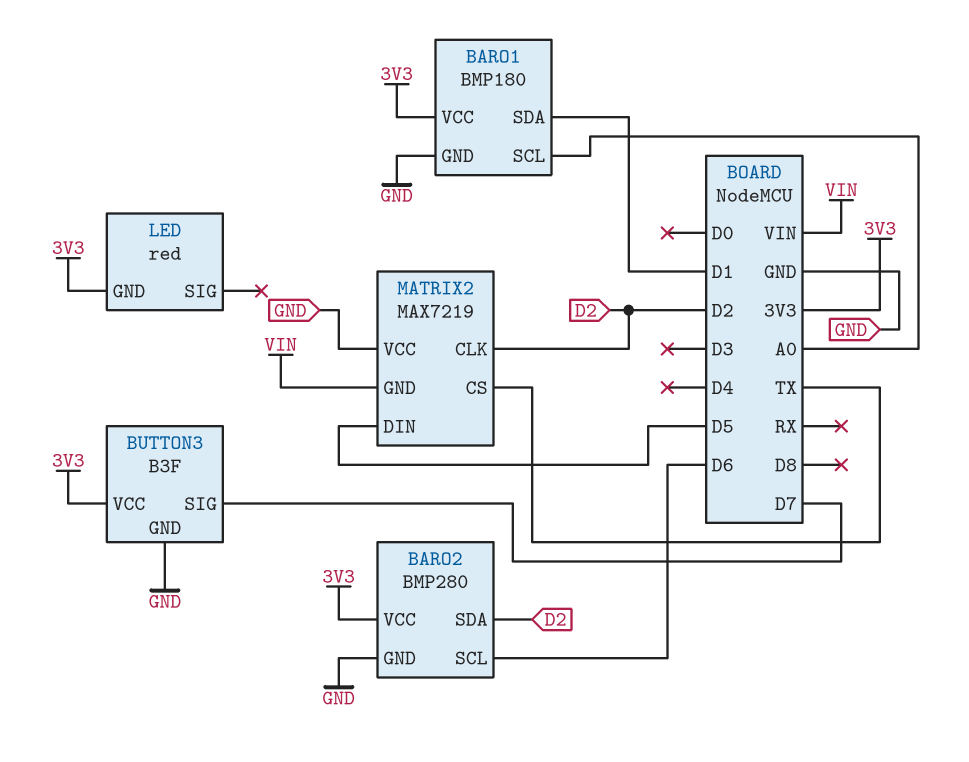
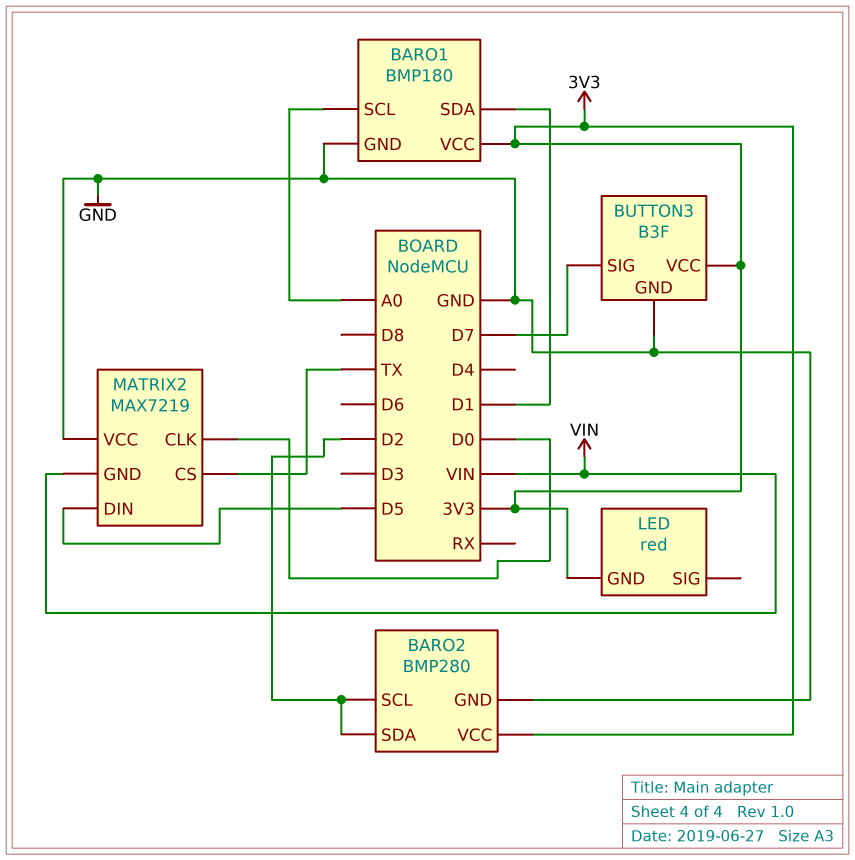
BARO2 pin SCL: D6 -> D2
MATRIX2 pin CLK: D2 -> D0

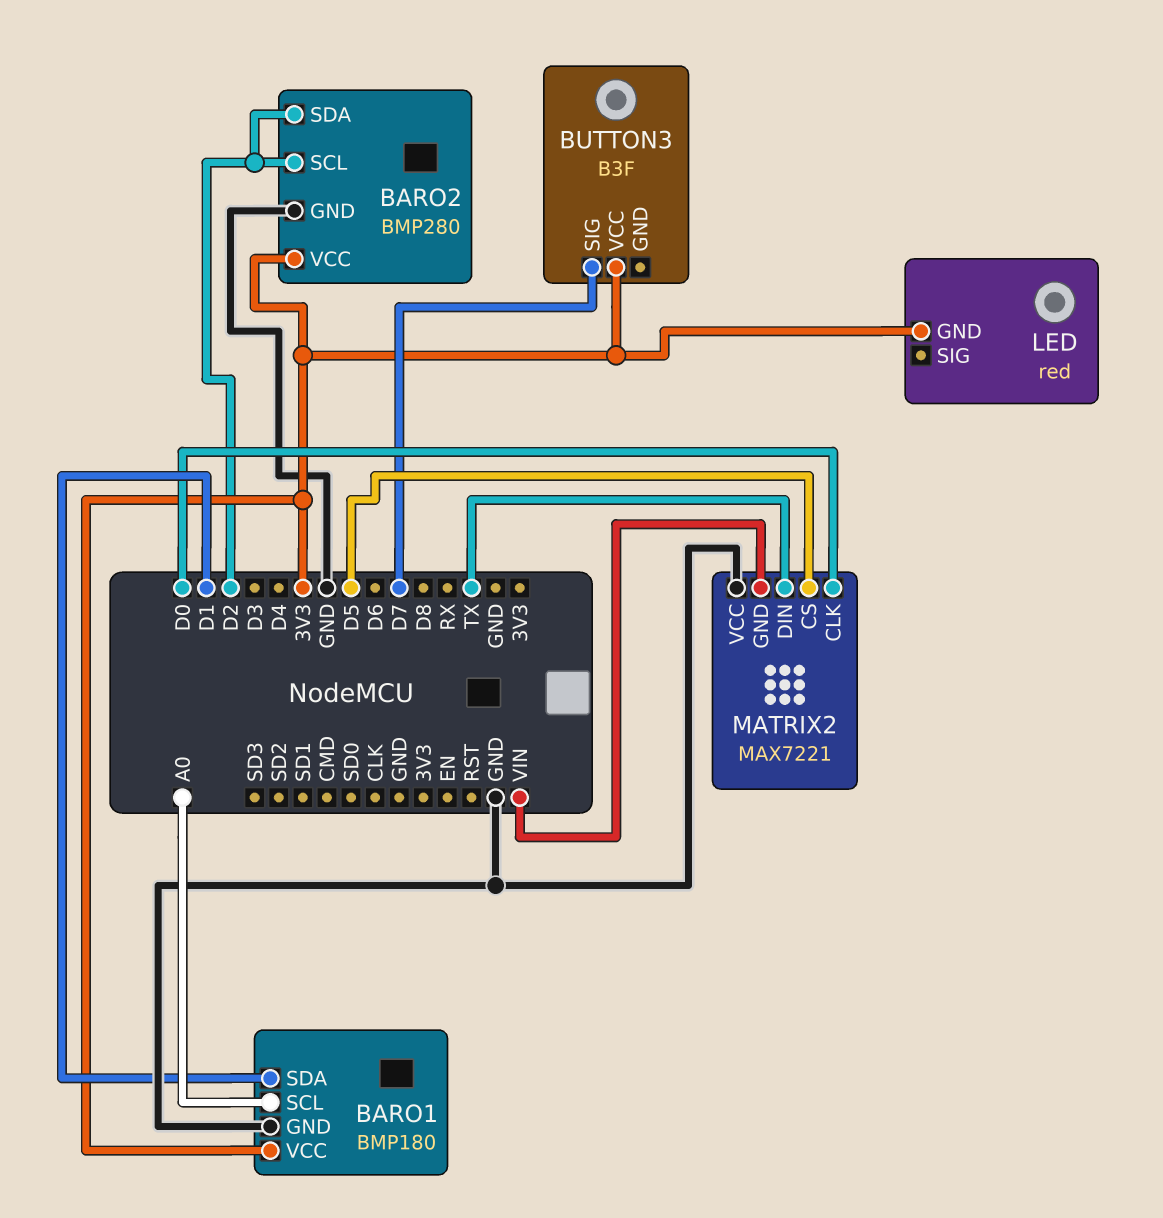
BUTTON3 pin GND: GND -> none
MATRIX2: MAX7219 -> MAX7221
MATRIX2 pin CS: TX -> D5
MATRIX2 pin DIN: D5 -> TX

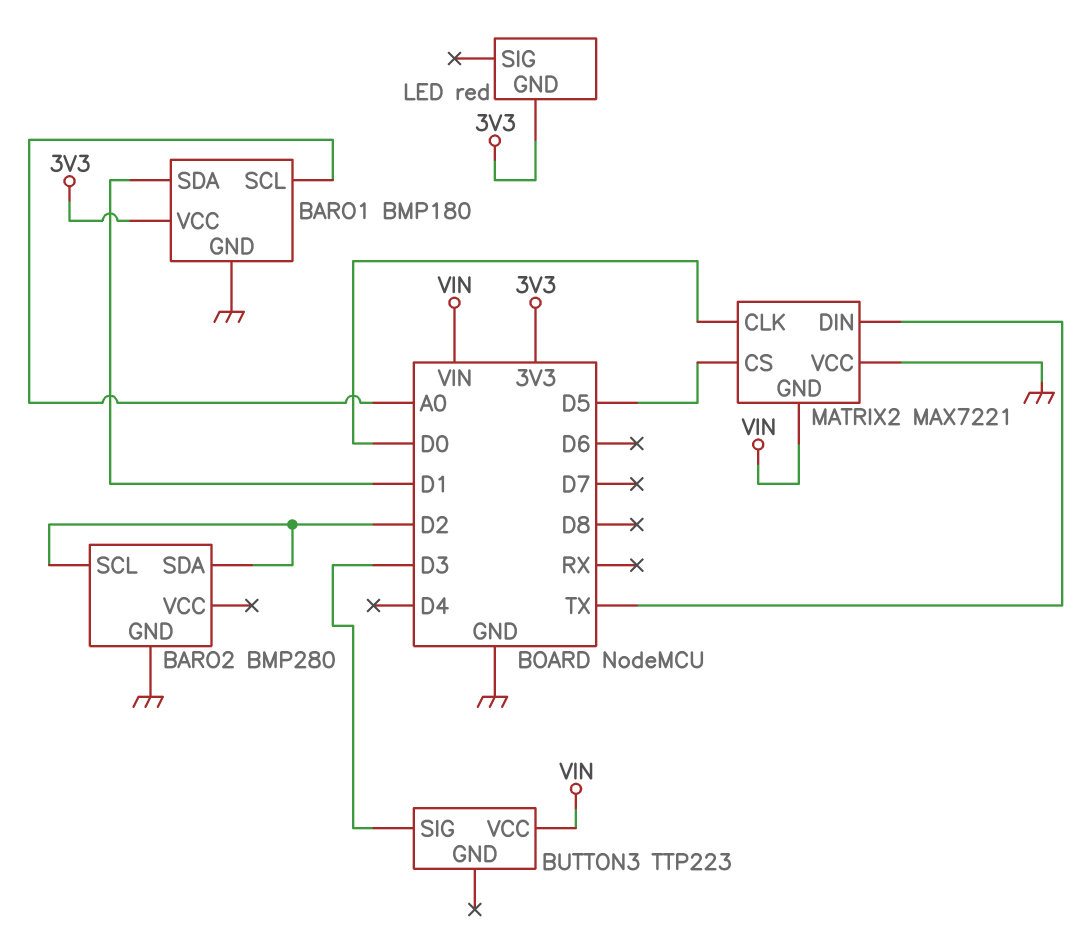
BARO2 pin VCC: 3V3 -> none
BUTTON3: B3F -> TTP223
BUTTON3 pin SIG: D7 -> D3
BUTTON3 pin VCC: 3V3 -> VIN

